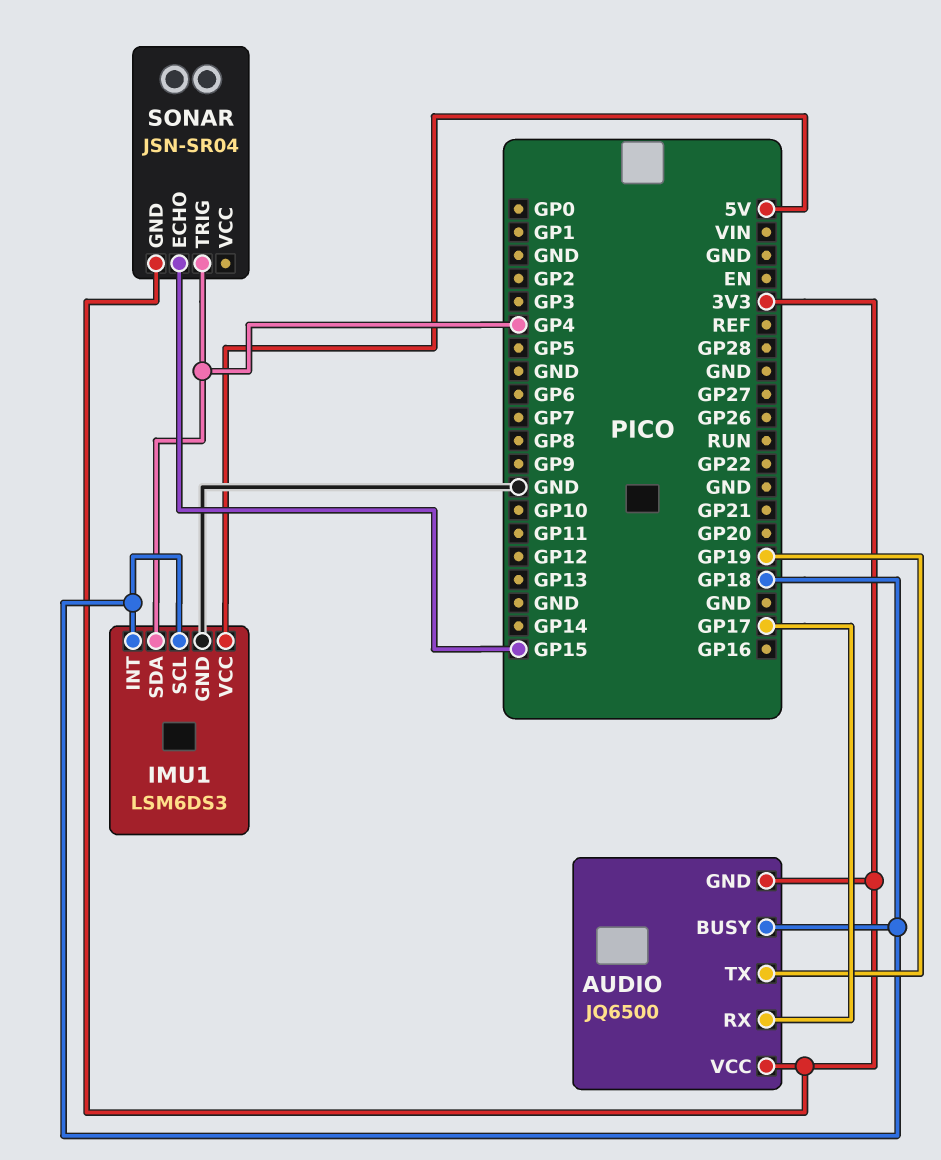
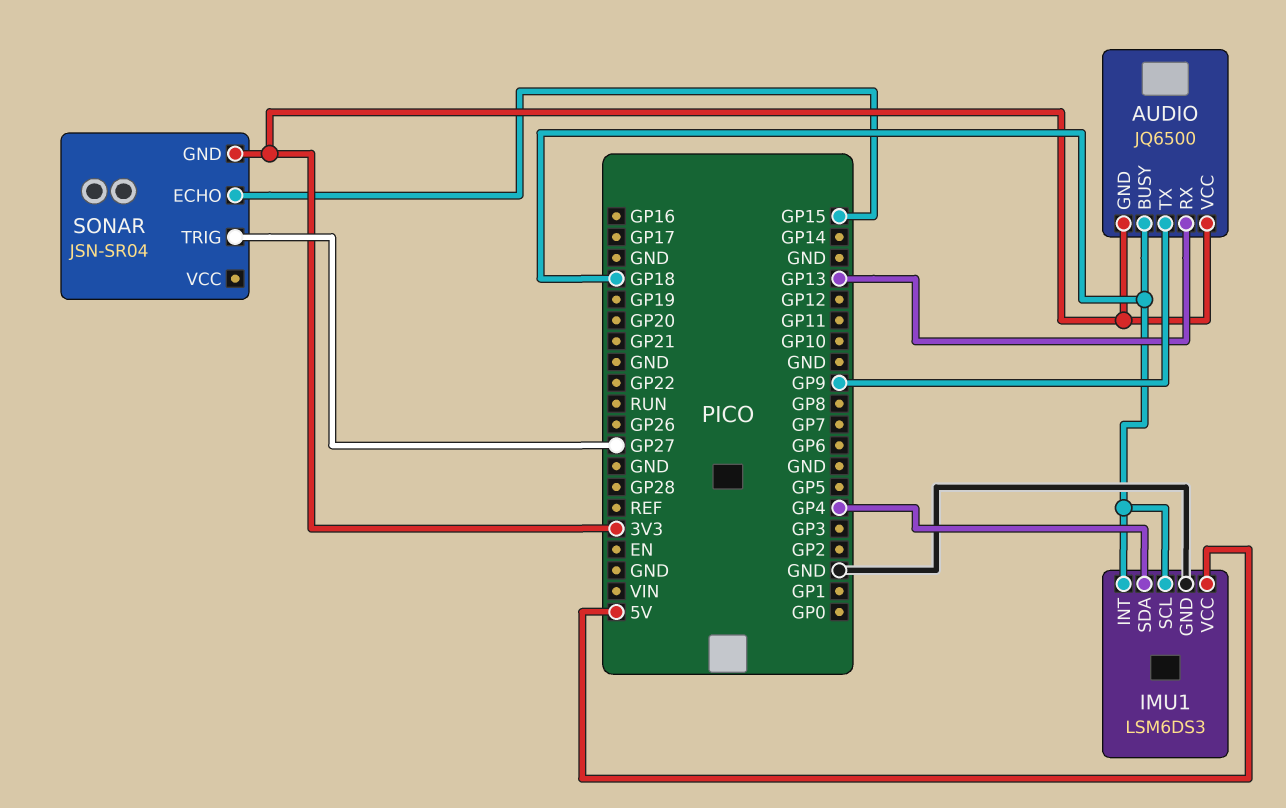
AUDIO pin RX: GP17 -> GP13
AUDIO pin TX: GP19 -> GP9
SONAR pin TRIG: GP4 -> GP27

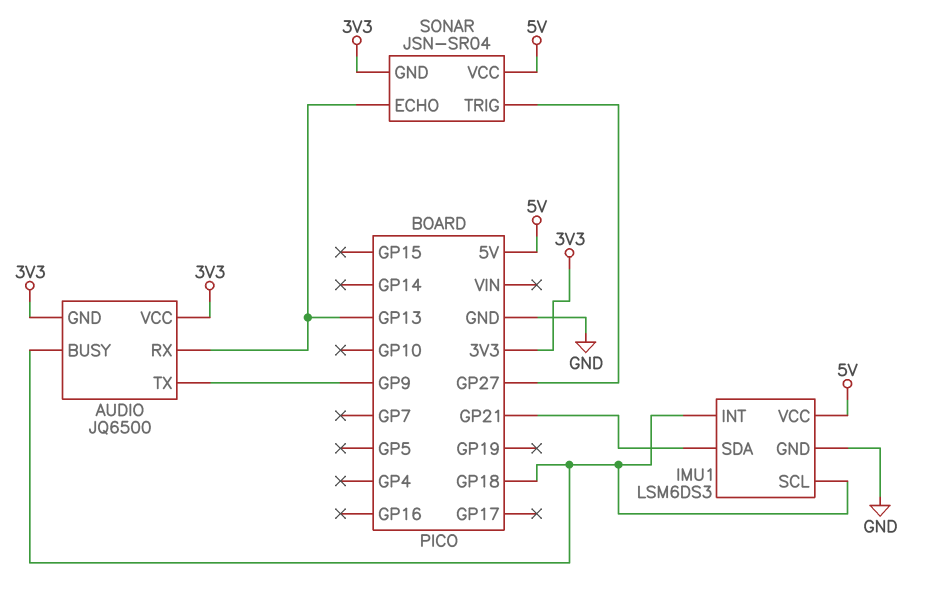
IMU1 pin SDA: GP4 -> GP21
SONAR pin ECHO: GP15 -> GP13
SONAR pin VCC: none -> 5V

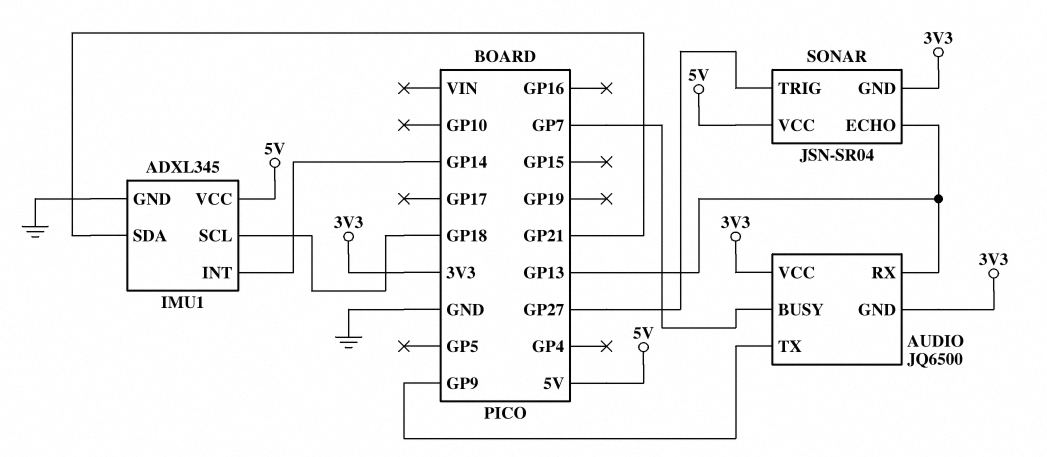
AUDIO pin BUSY: GP18 -> GP7
IMU1: LSM6DS3 -> ADXL345
IMU1 pin INT: GP18 -> GP14

